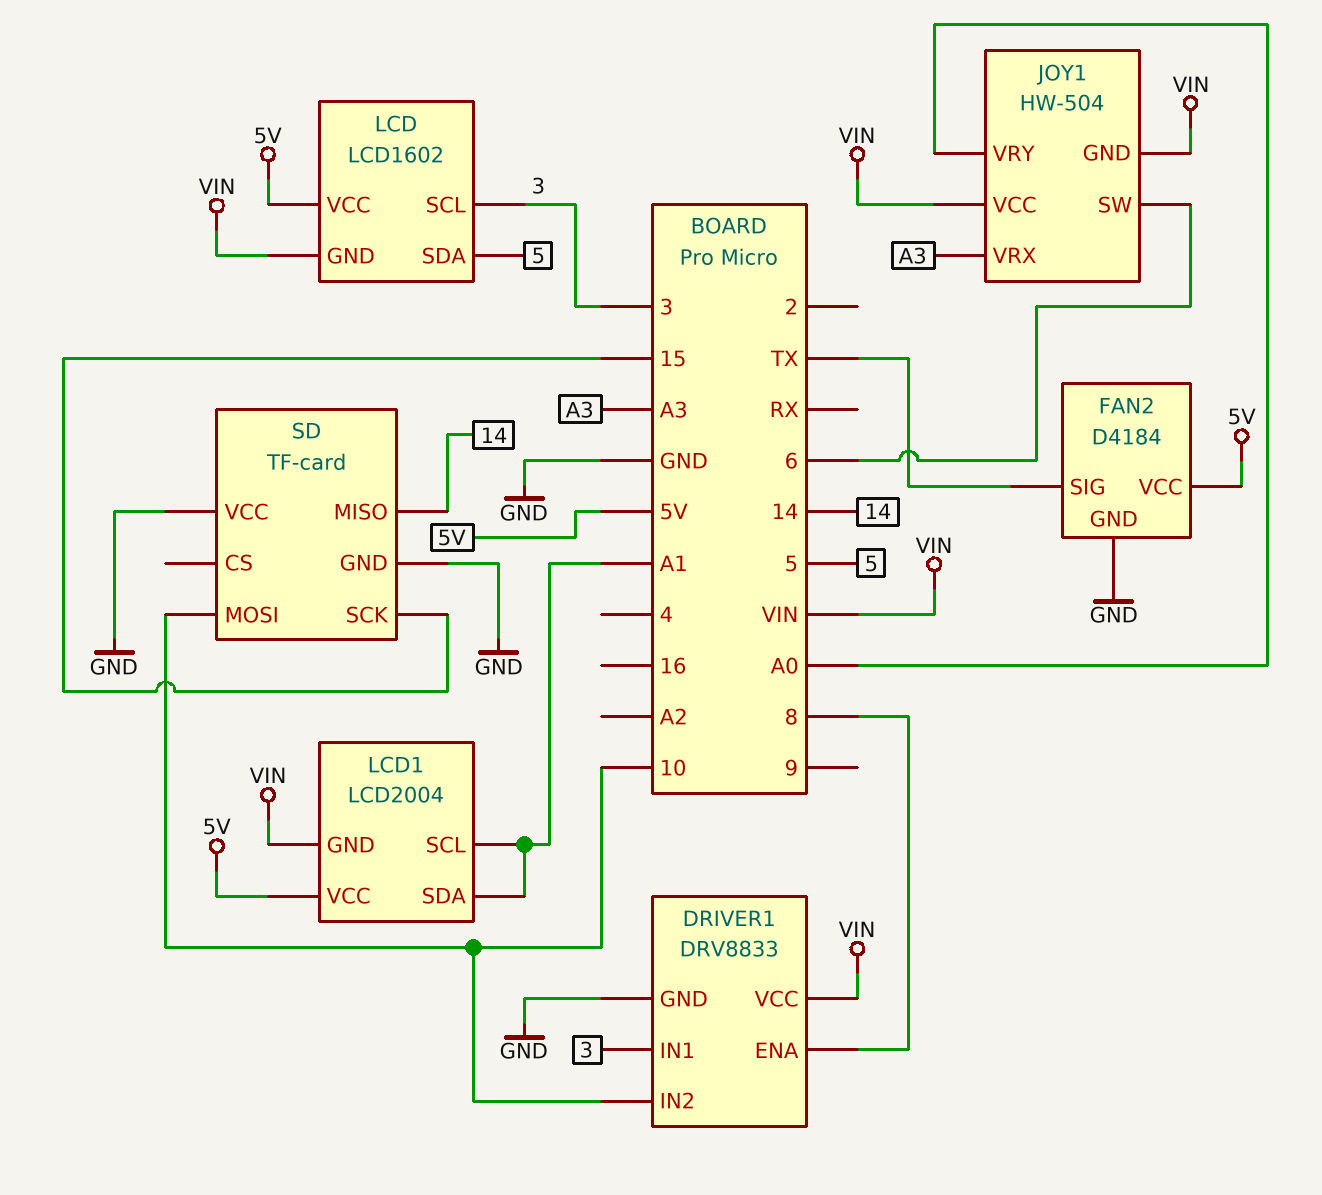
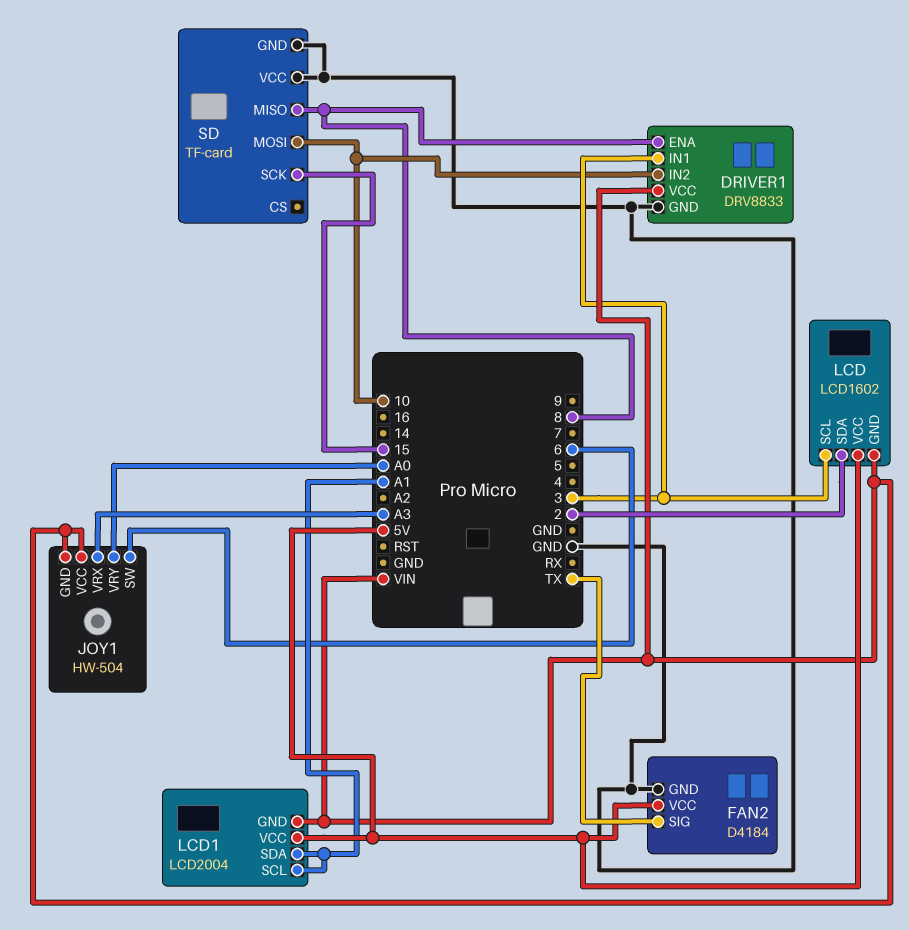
LCD pin SDA: 5 -> 2
SD pin MISO: 14 -> 8

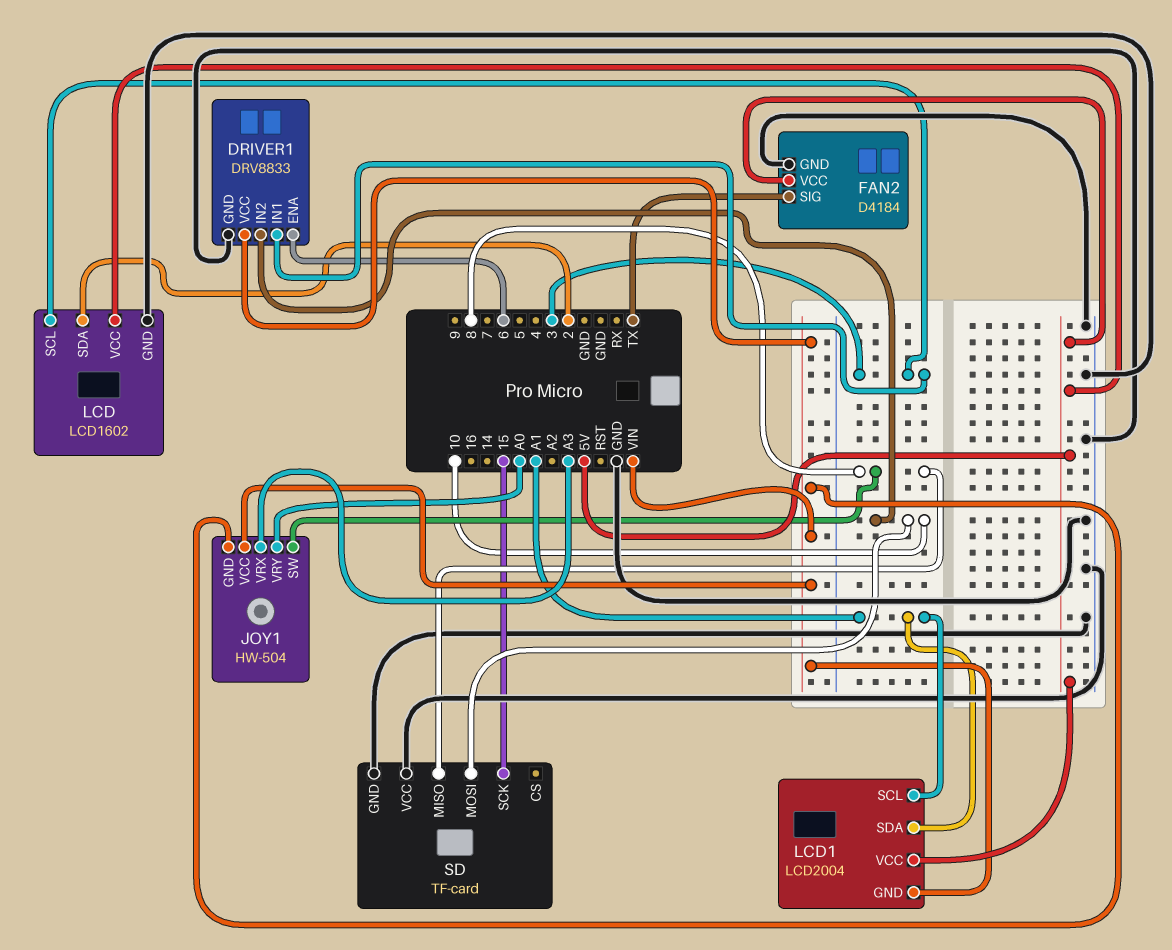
DRIVER1 pin ENA: 8 -> 6
JOY1 pin SW: 6 -> 8
LCD pin GND: VIN -> GND

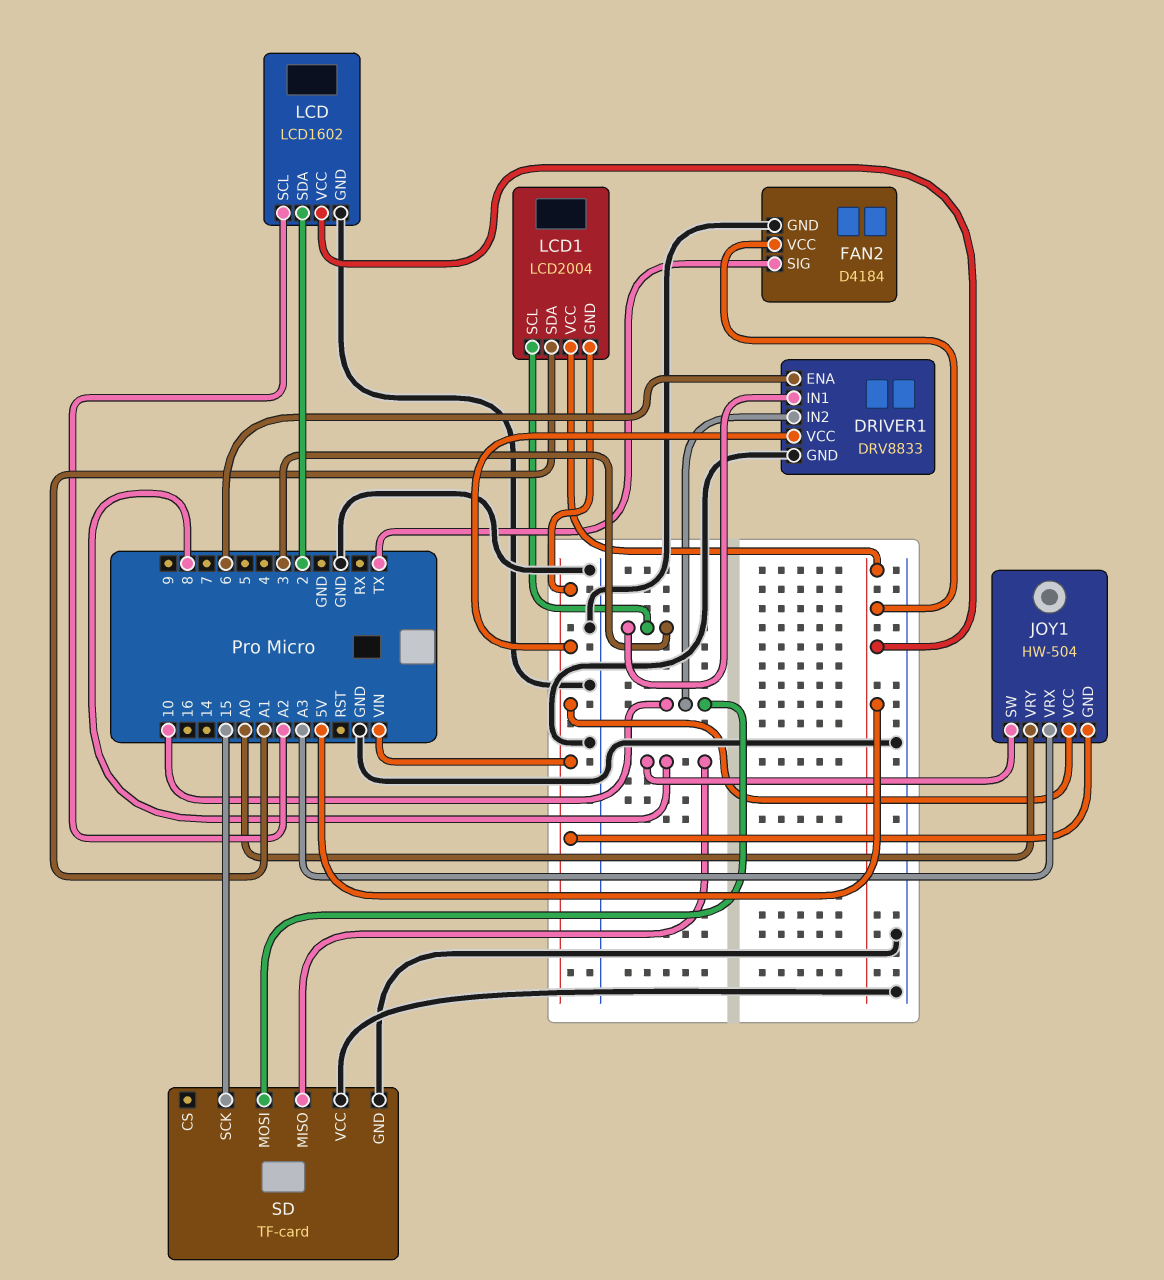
LCD pin SCL: 3 -> A2
LCD1 pin SCL: A1 -> 3

